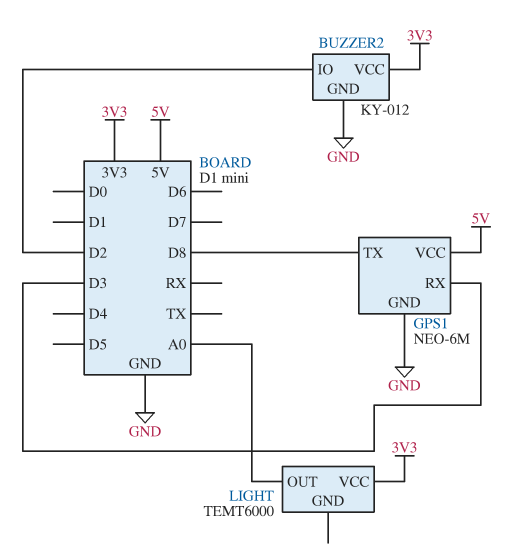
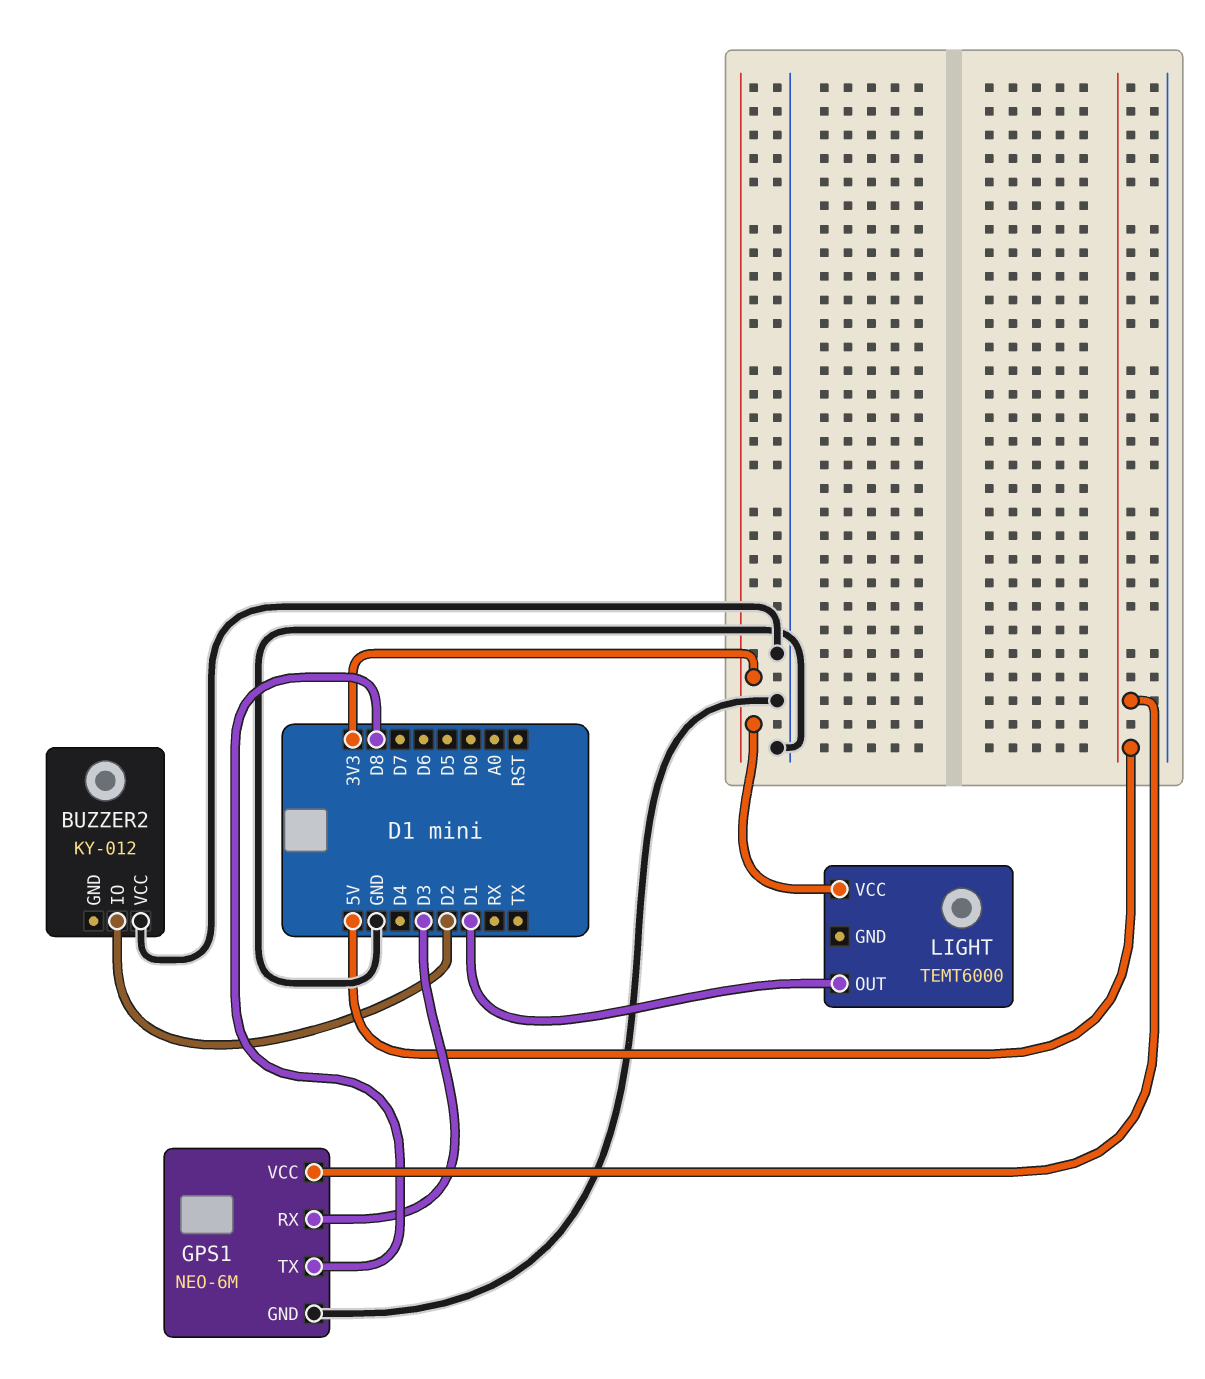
BUZZER2 pin GND: GND -> none
BUZZER2 pin VCC: 3V3 -> GND
LIGHT pin OUT: A0 -> D1

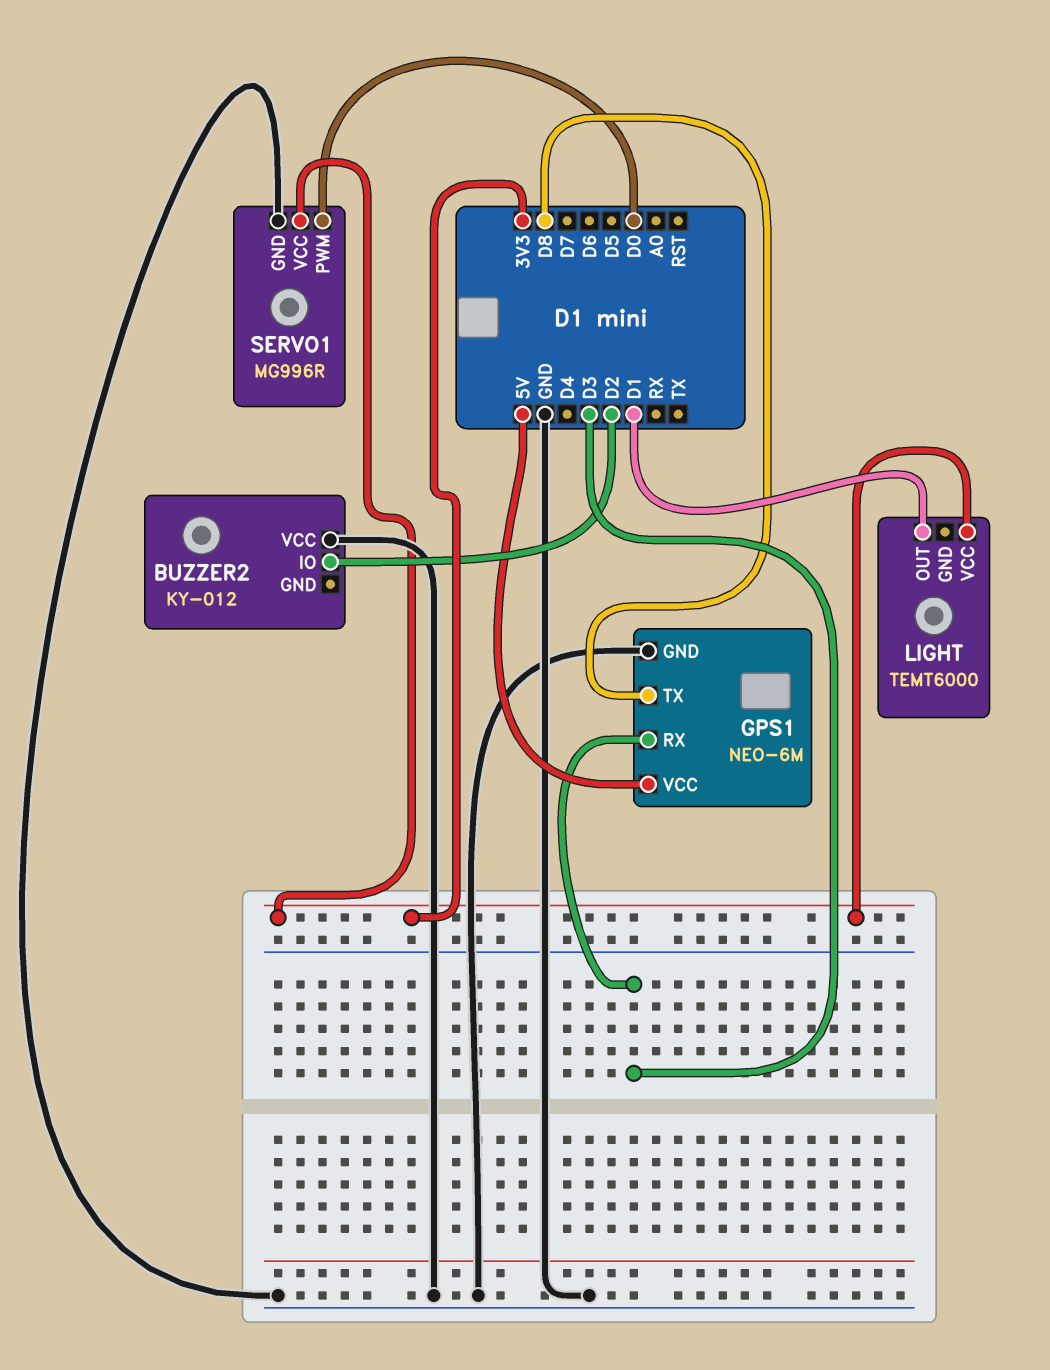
SERVO1: none -> MG996R
SERVO1 pin GND: none -> GND
SERVO1 pin PWM: none -> D0
SERVO1 pin VCC: none -> 3V3

